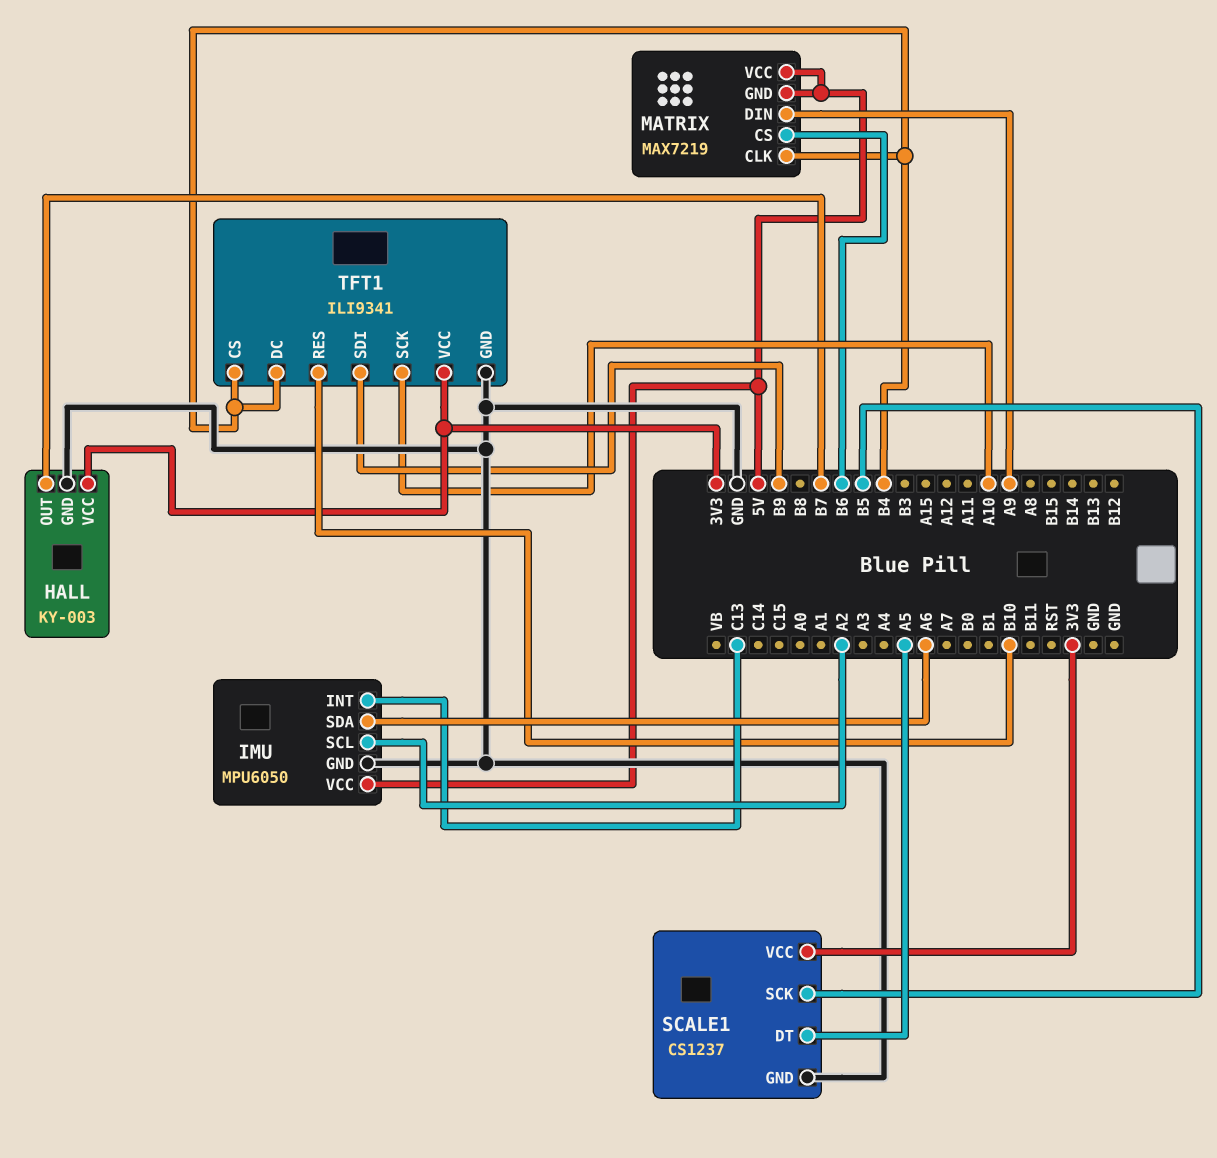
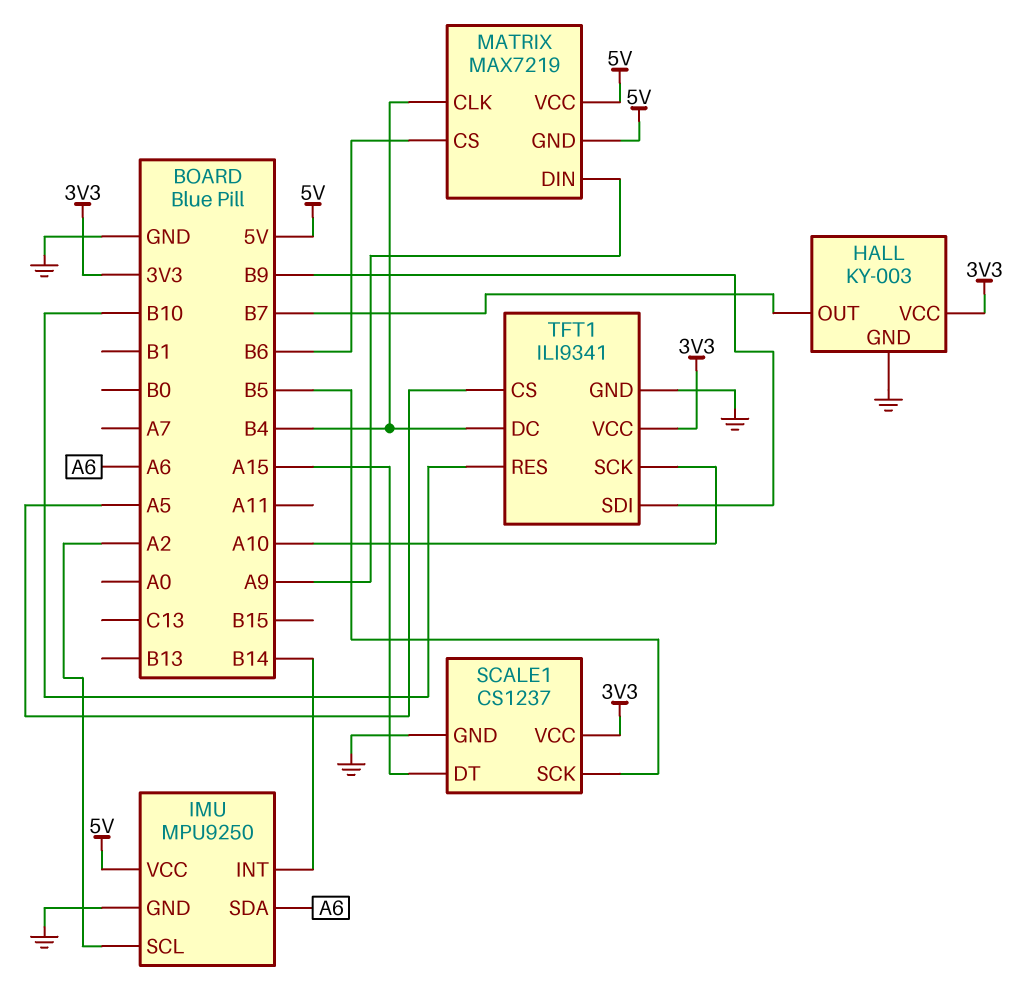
IMU: MPU6050 -> MPU9250
IMU pin INT: C13 -> B14
SCALE1 pin DT: A5 -> A15
TFT1 pin CS: B4 -> A5

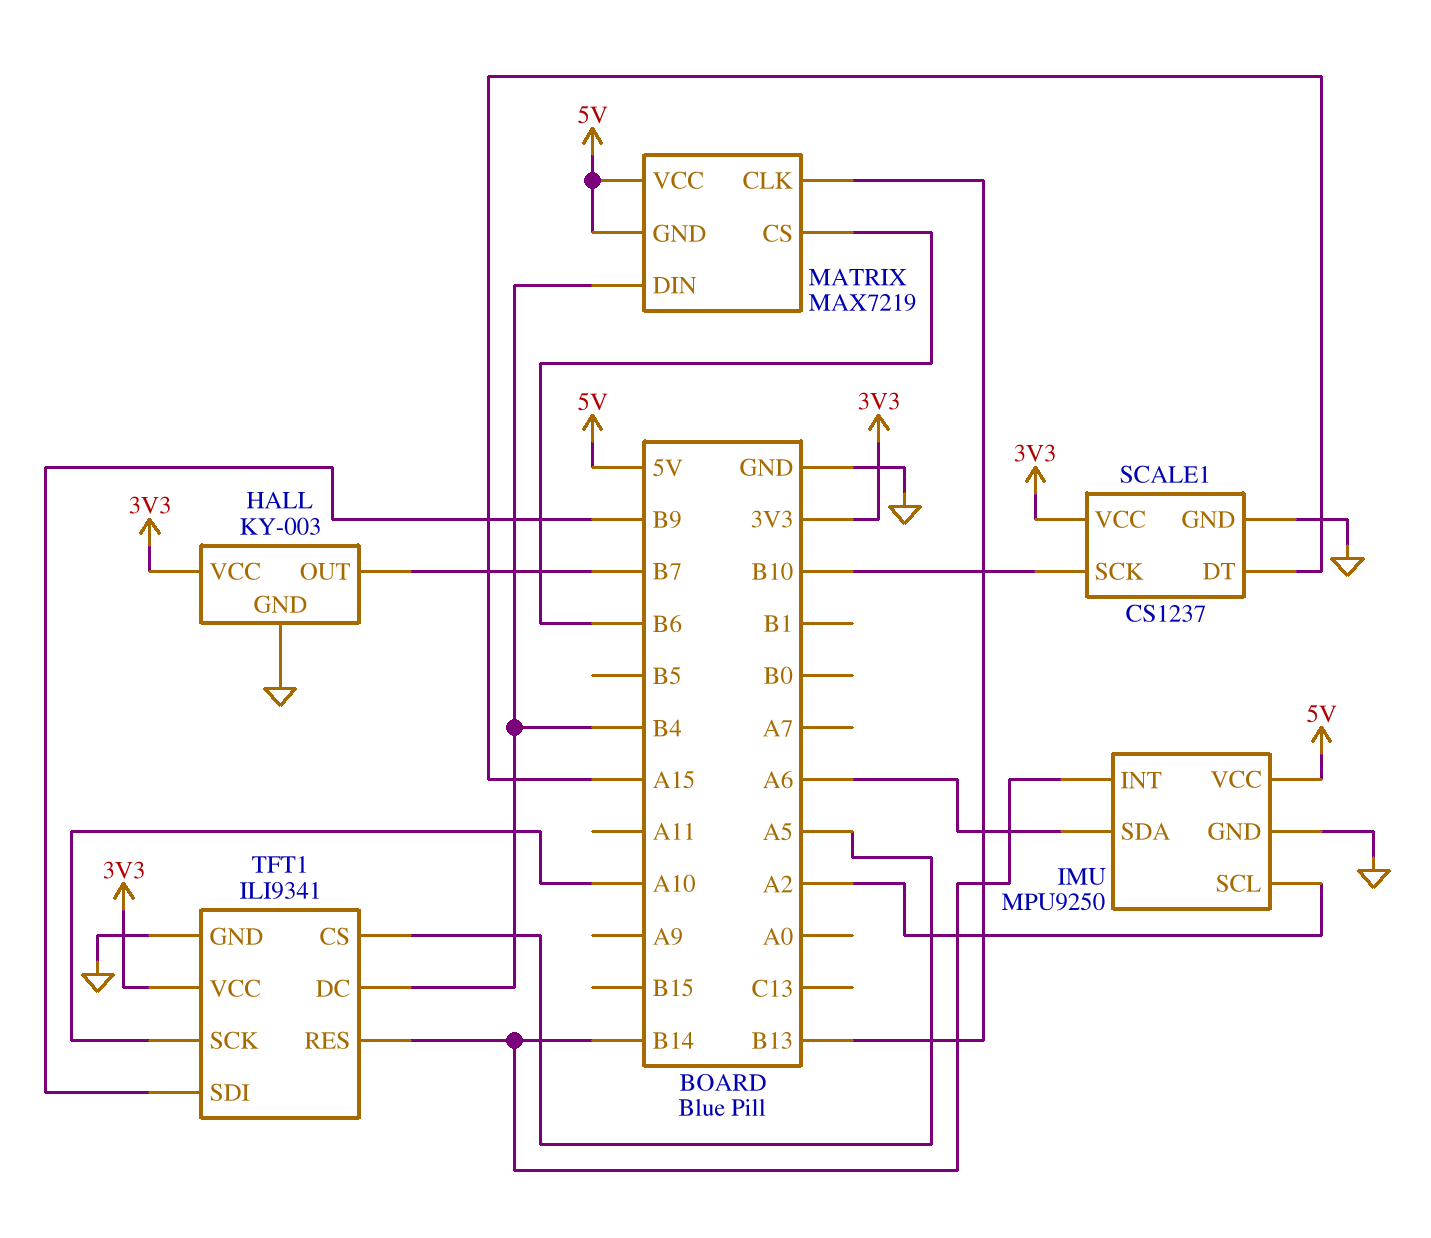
MATRIX pin CLK: B4 -> B13
MATRIX pin DIN: A9 -> B4
SCALE1 pin SCK: B5 -> B10
TFT1 pin RES: B10 -> B14

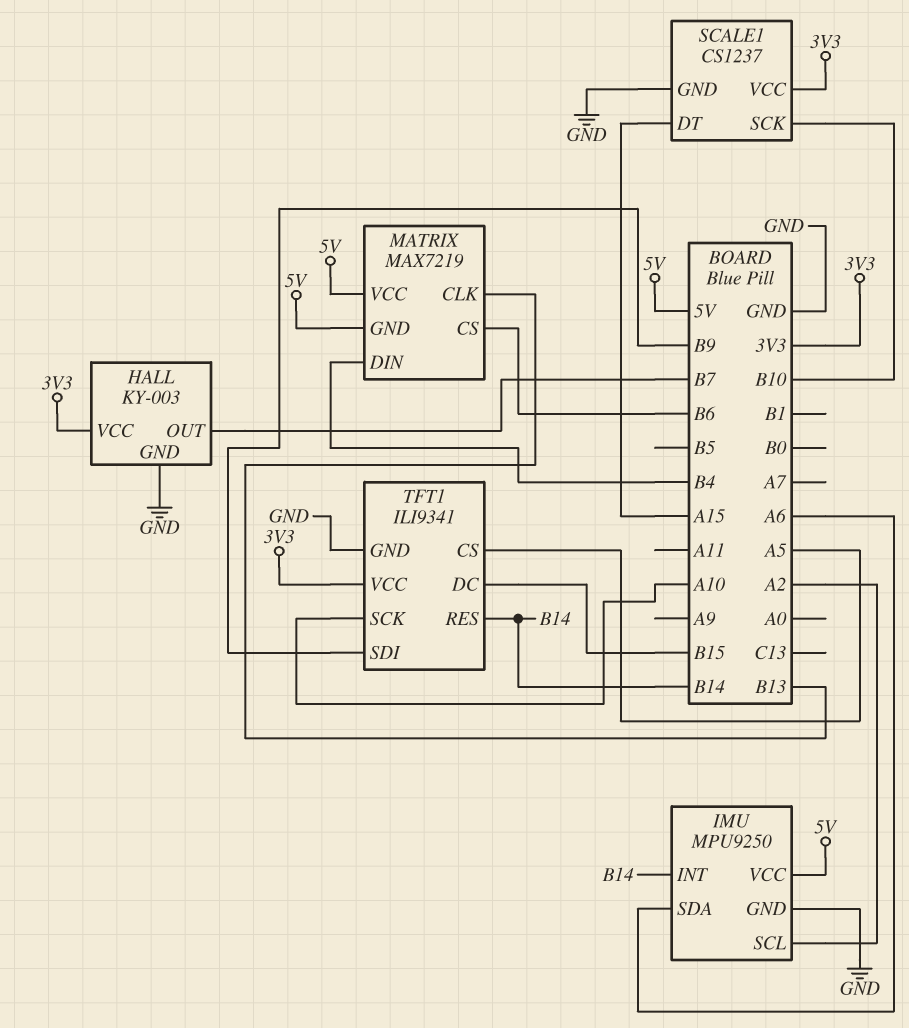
TFT1 pin DC: B4 -> B15

